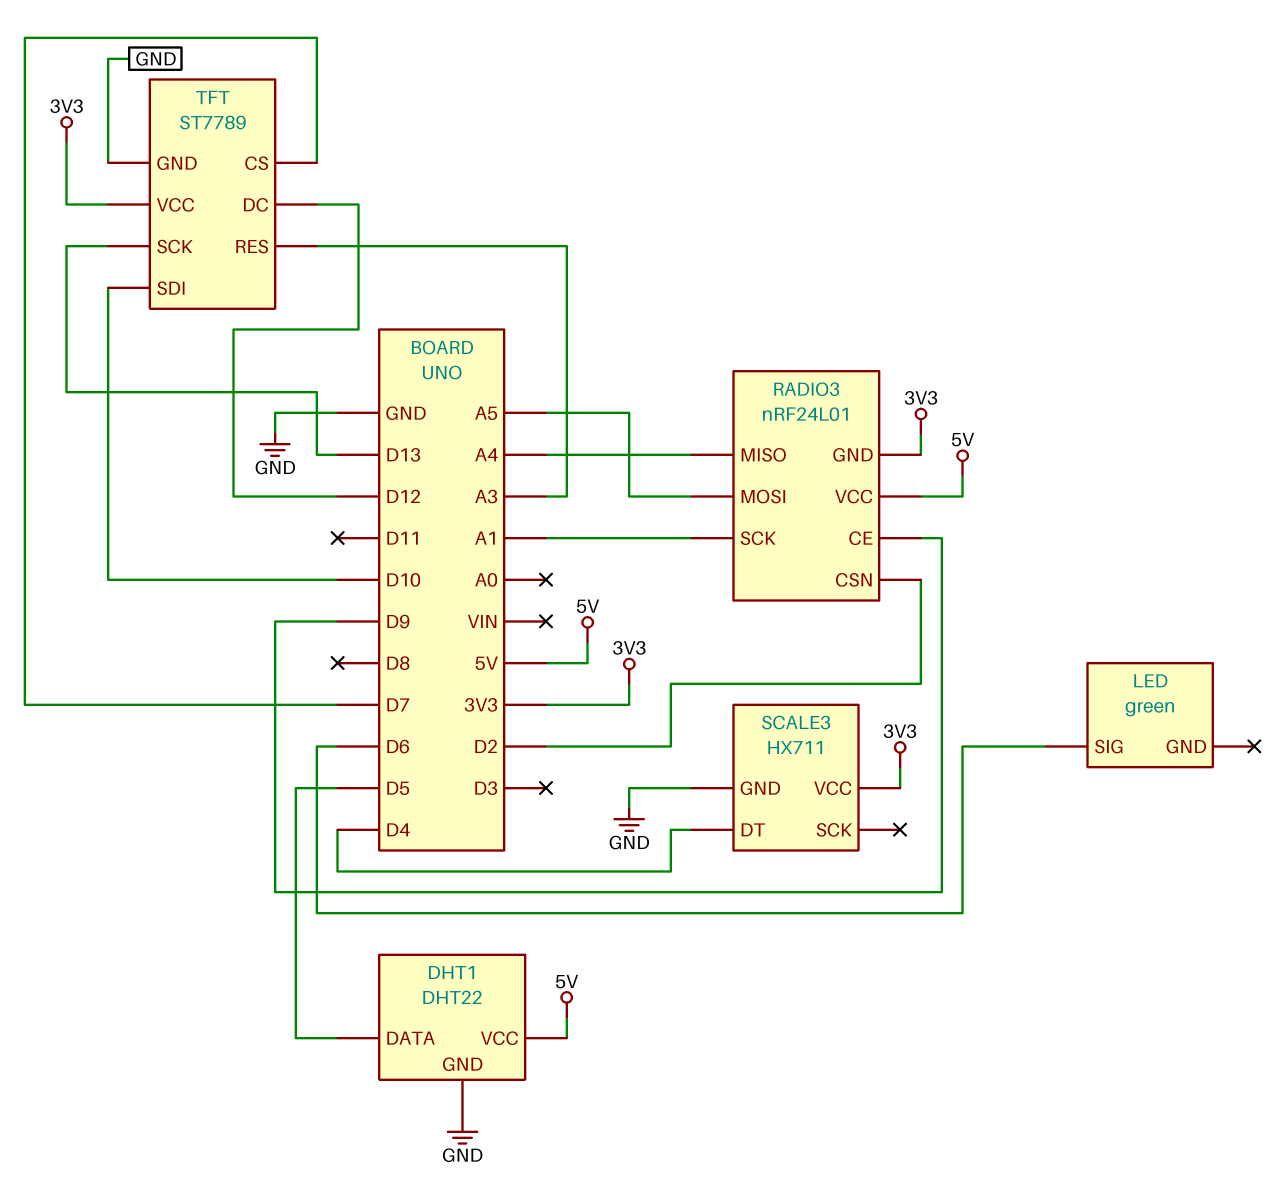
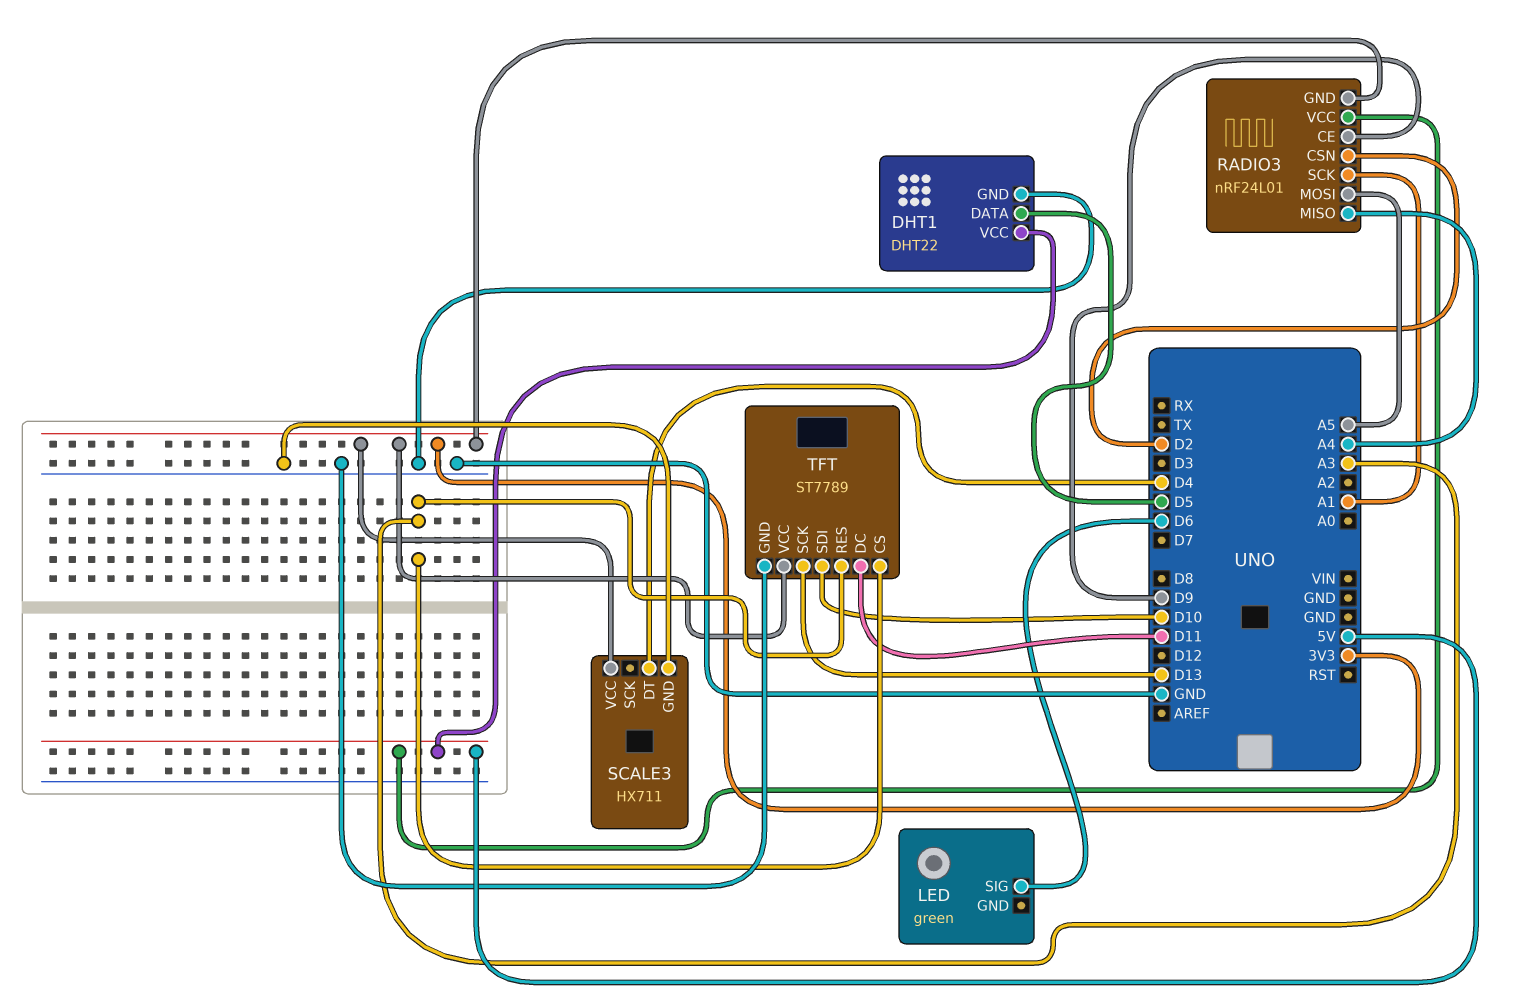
TFT pin CS: D7 -> A3
TFT pin DC: D12 -> D11

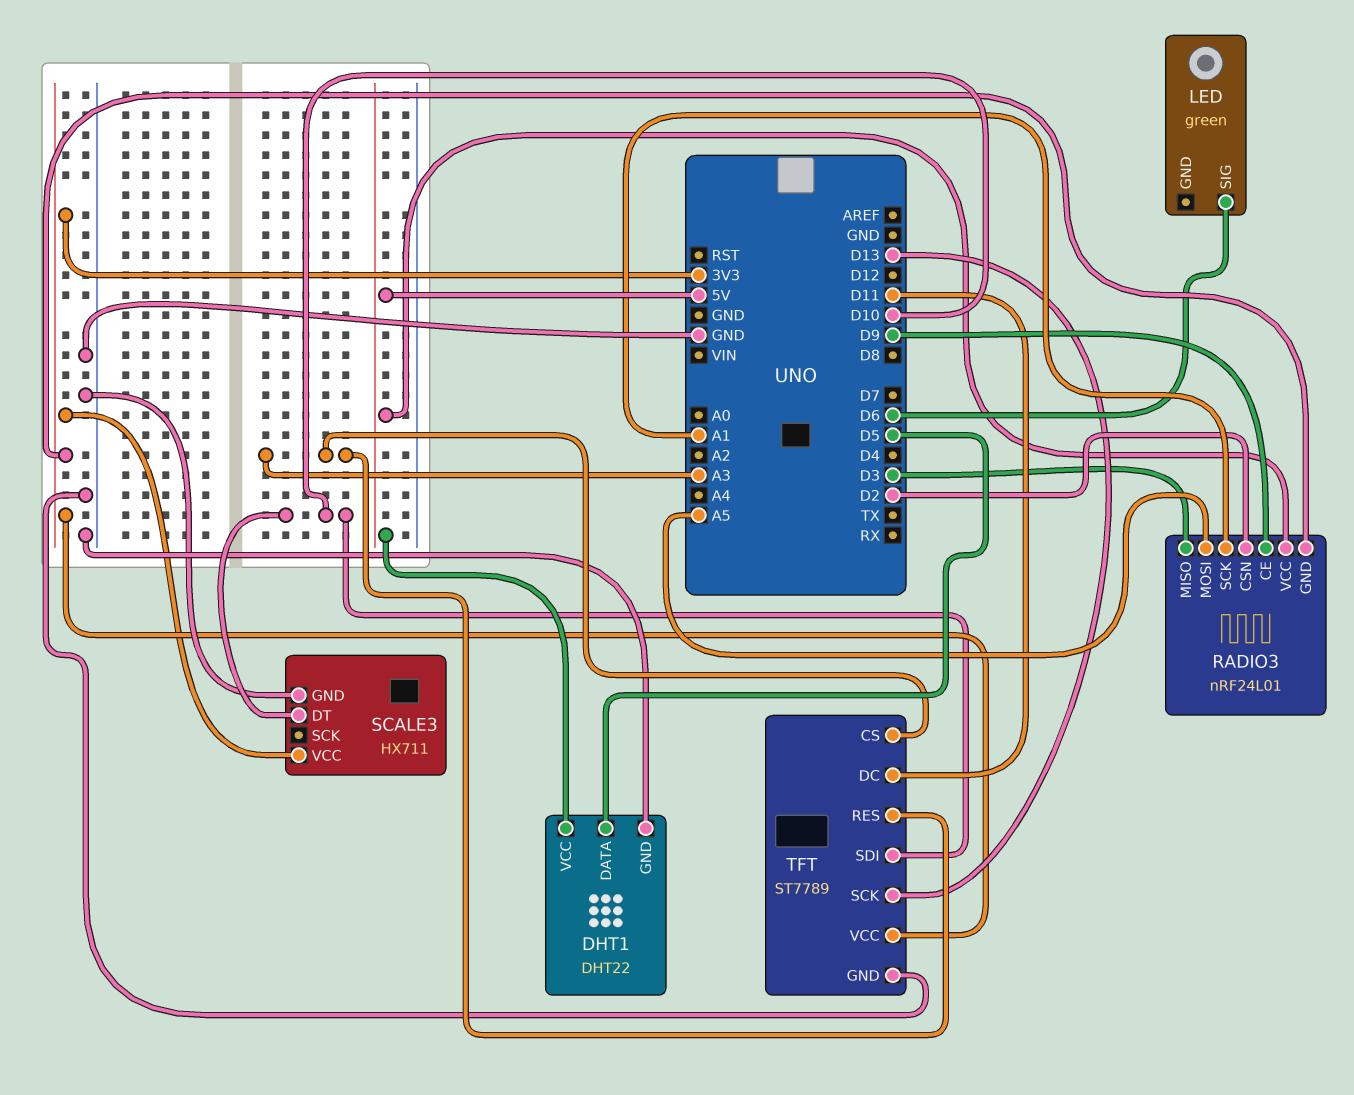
RADIO3 pin MISO: A4 -> D3
SCALE3 pin DT: D4 -> D10

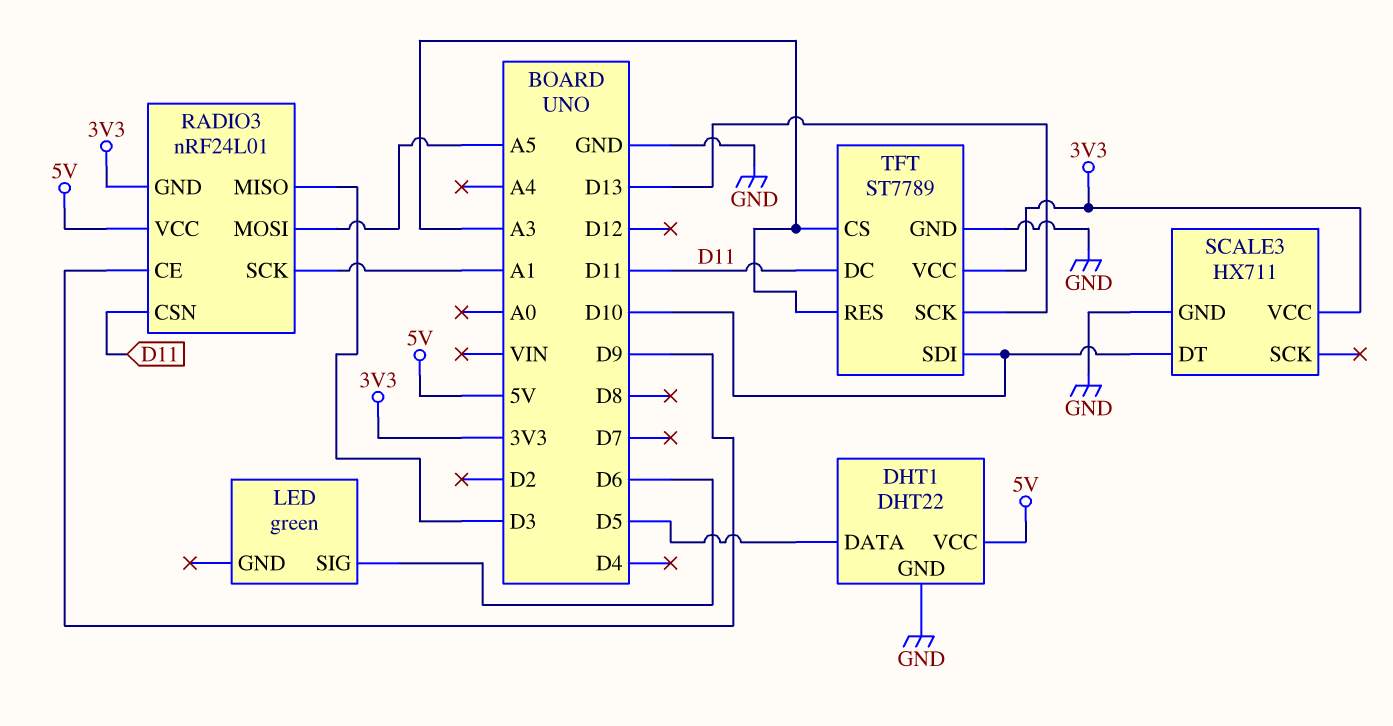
RADIO3 pin CSN: D2 -> D11

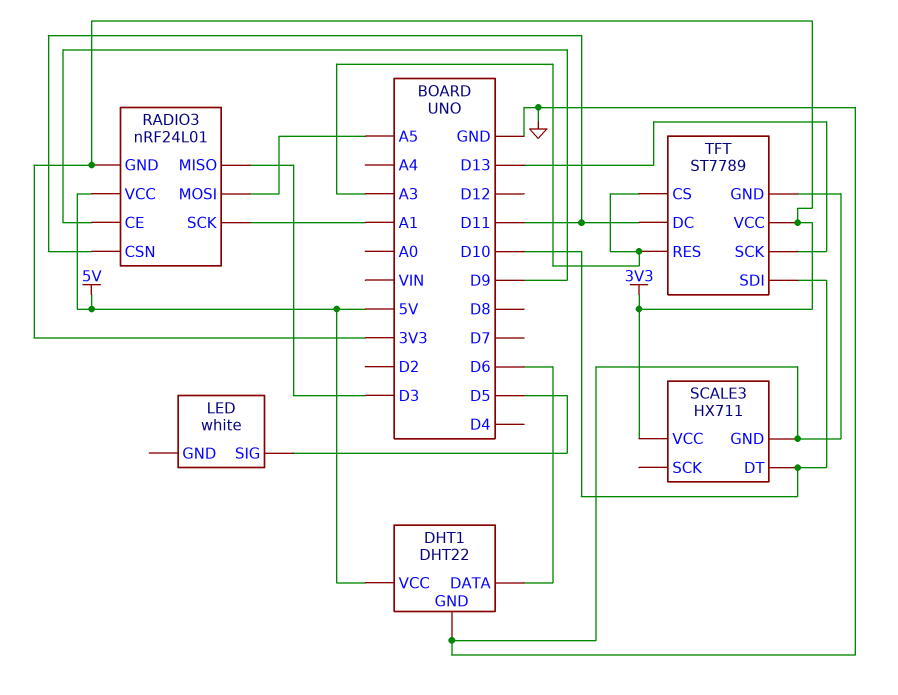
DHT1 pin DATA: D5 -> D6
LED: green -> white
LED pin SIG: D6 -> D5

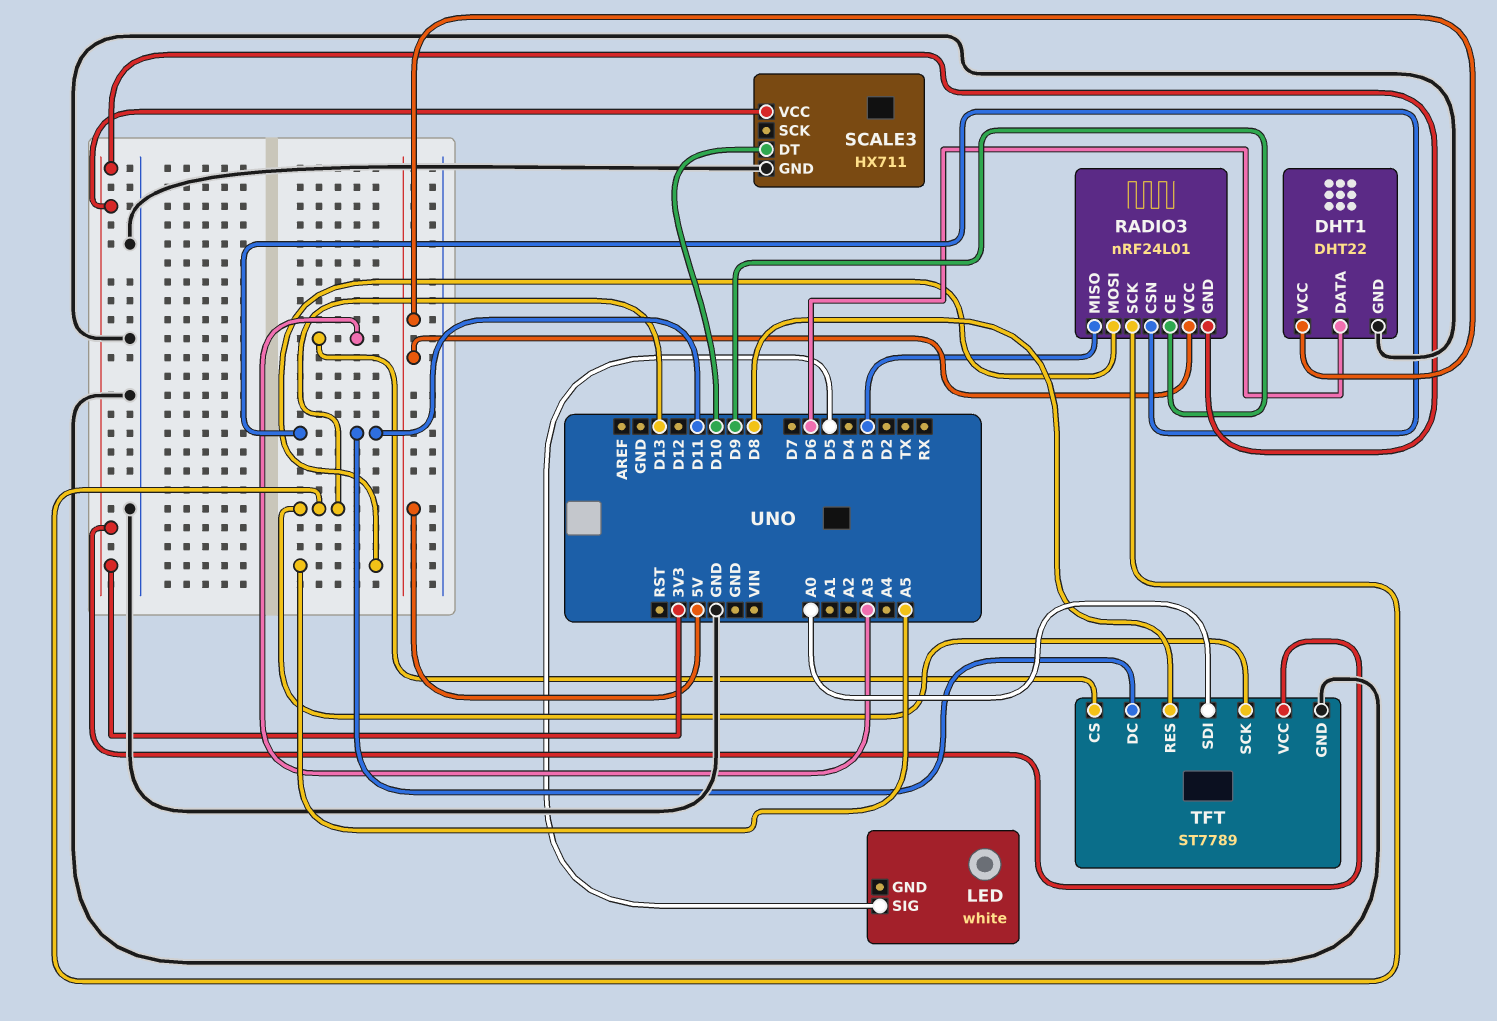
RADIO3 pin SCK: A1 -> D13
TFT pin RES: A3 -> D8
TFT pin SDI: D10 -> A0

